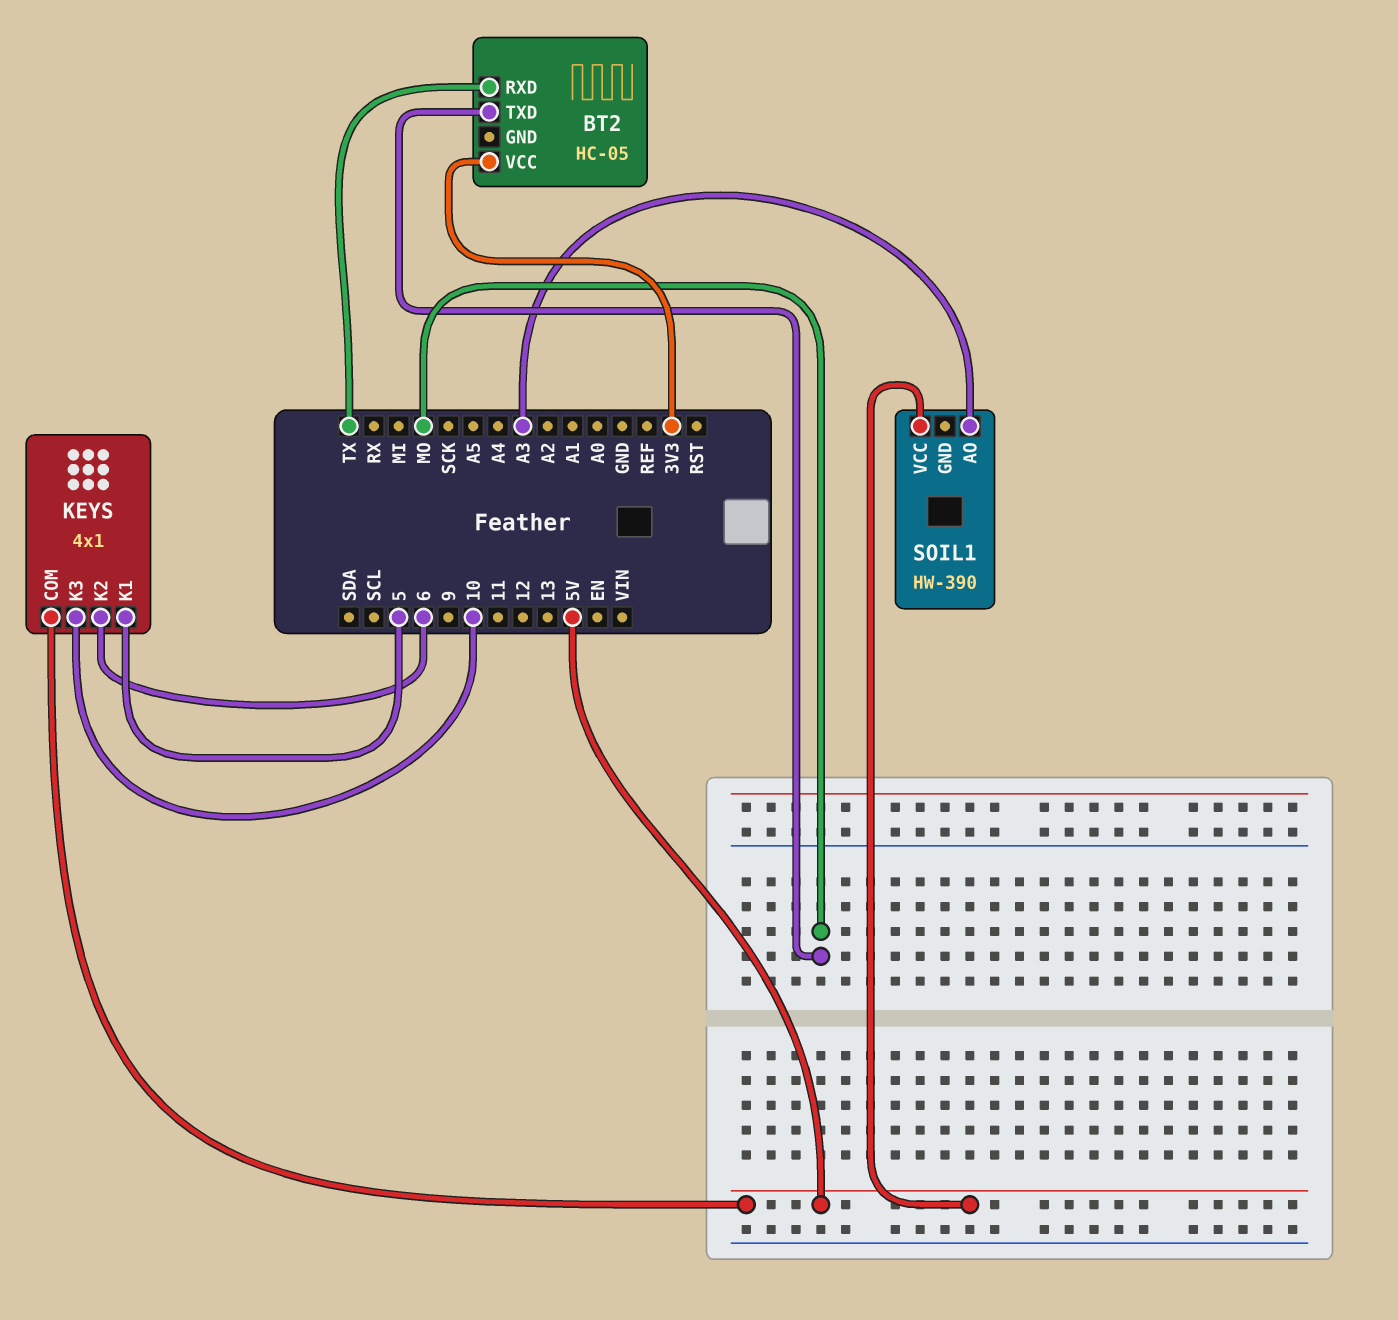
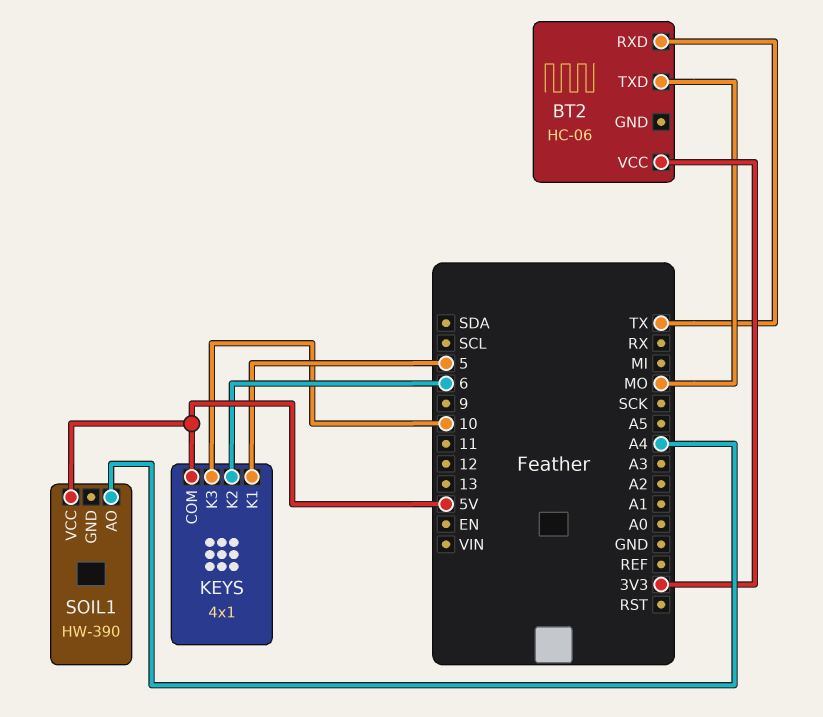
BT2: HC-05 -> HC-06
SOIL1 pin AO: A3 -> A4

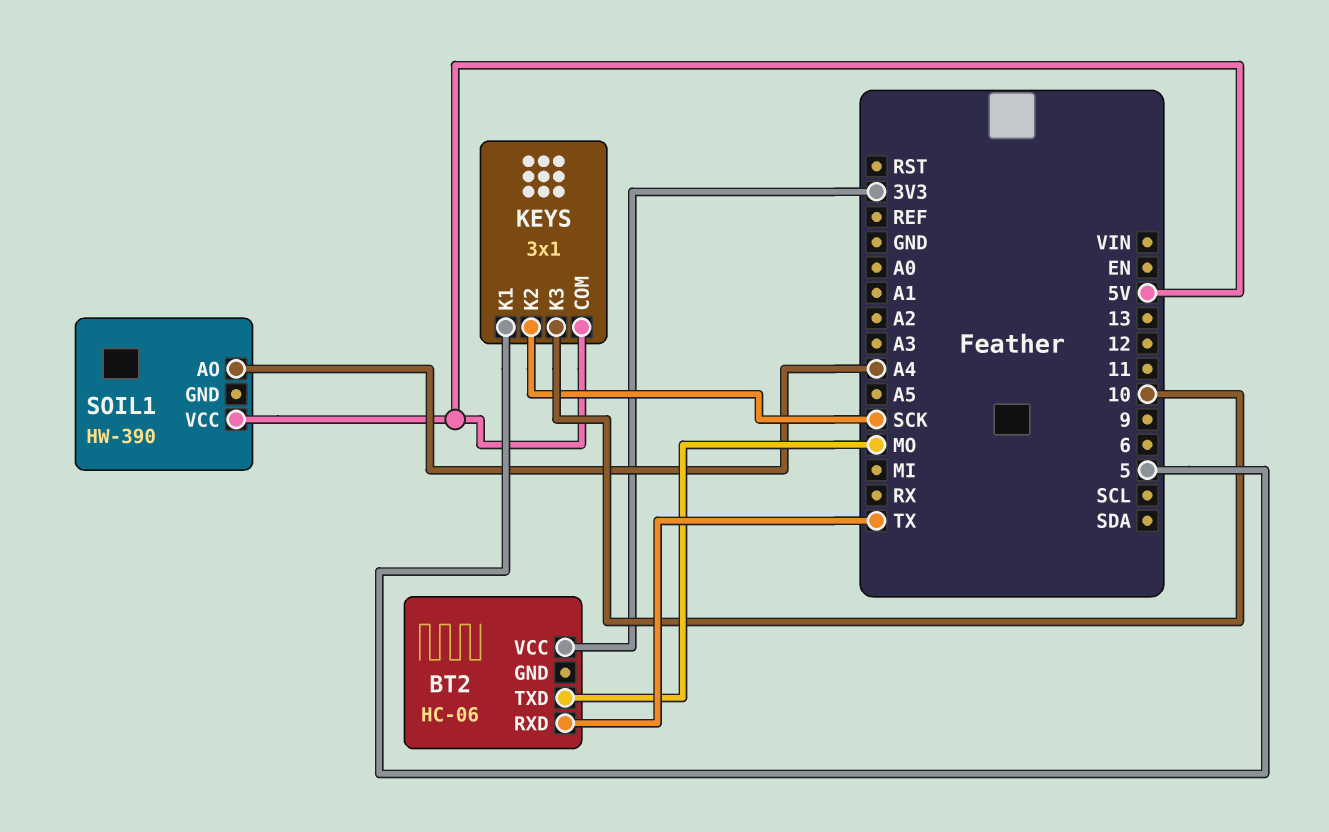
KEYS: 4x1 -> 3x1
KEYS pin K2: 6 -> SCK

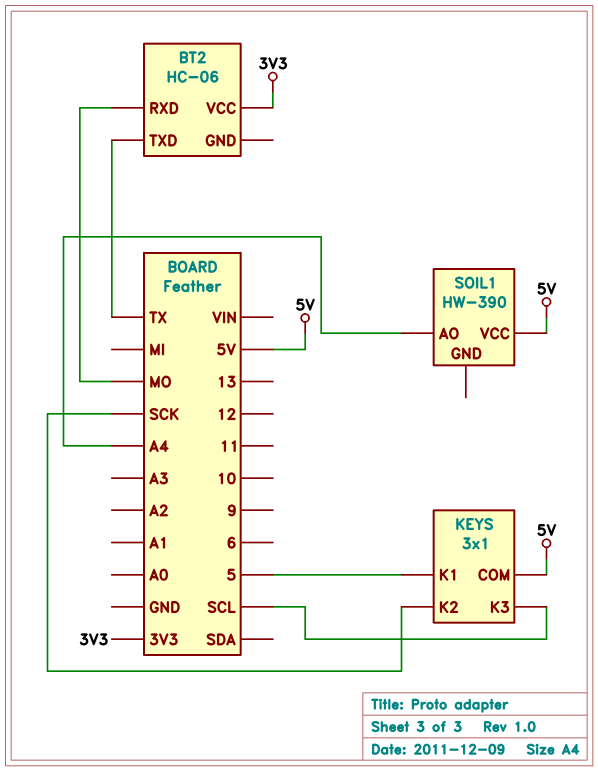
BT2 pin RXD: TX -> MO
BT2 pin TXD: MO -> TX
KEYS pin K3: 10 -> SCL

